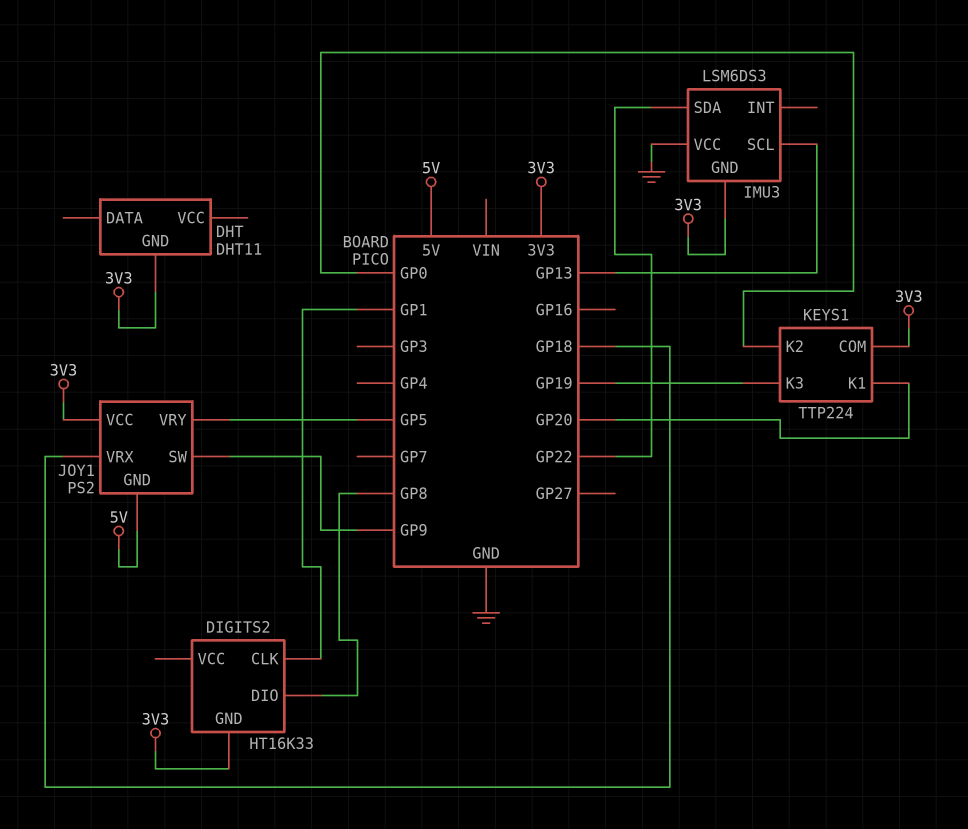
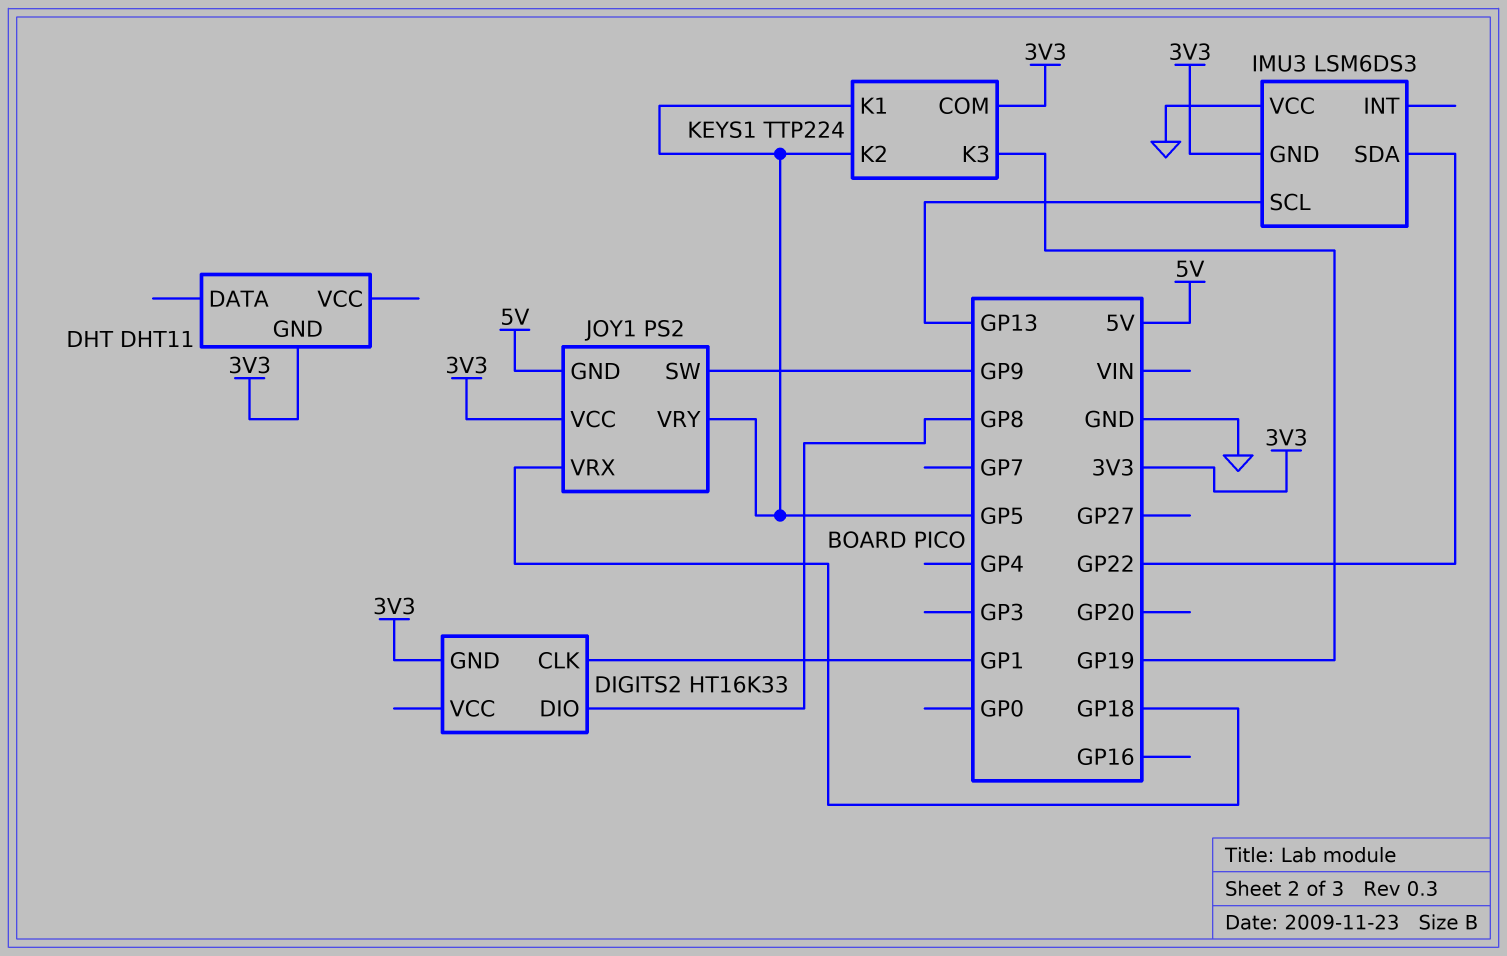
KEYS1 pin K1: GP20 -> GP5
KEYS1 pin K2: GP0 -> GP5

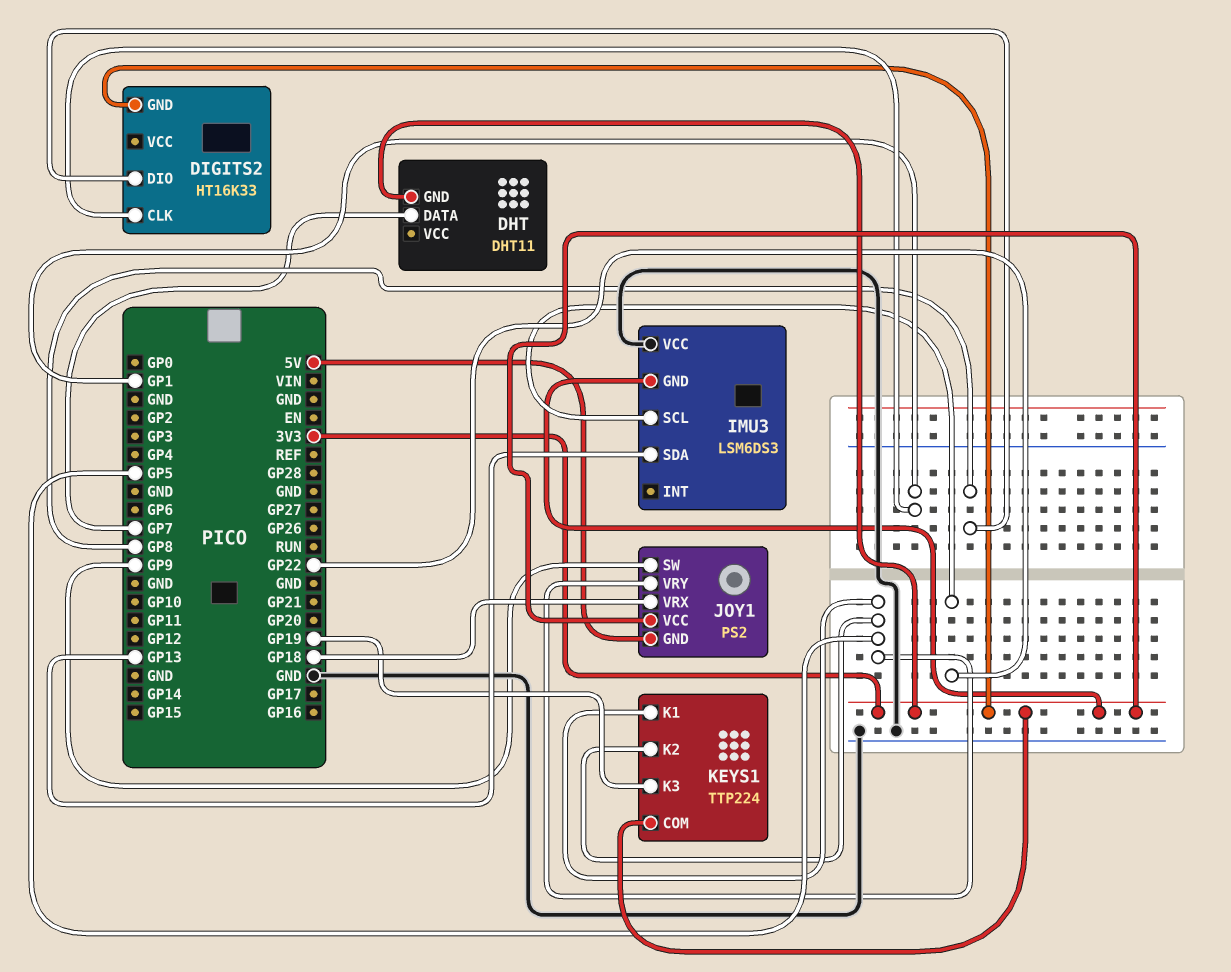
DHT pin DATA: none -> GP7
IMU3 pin SCL: GP13 -> GP22
IMU3 pin SDA: GP22 -> GP13

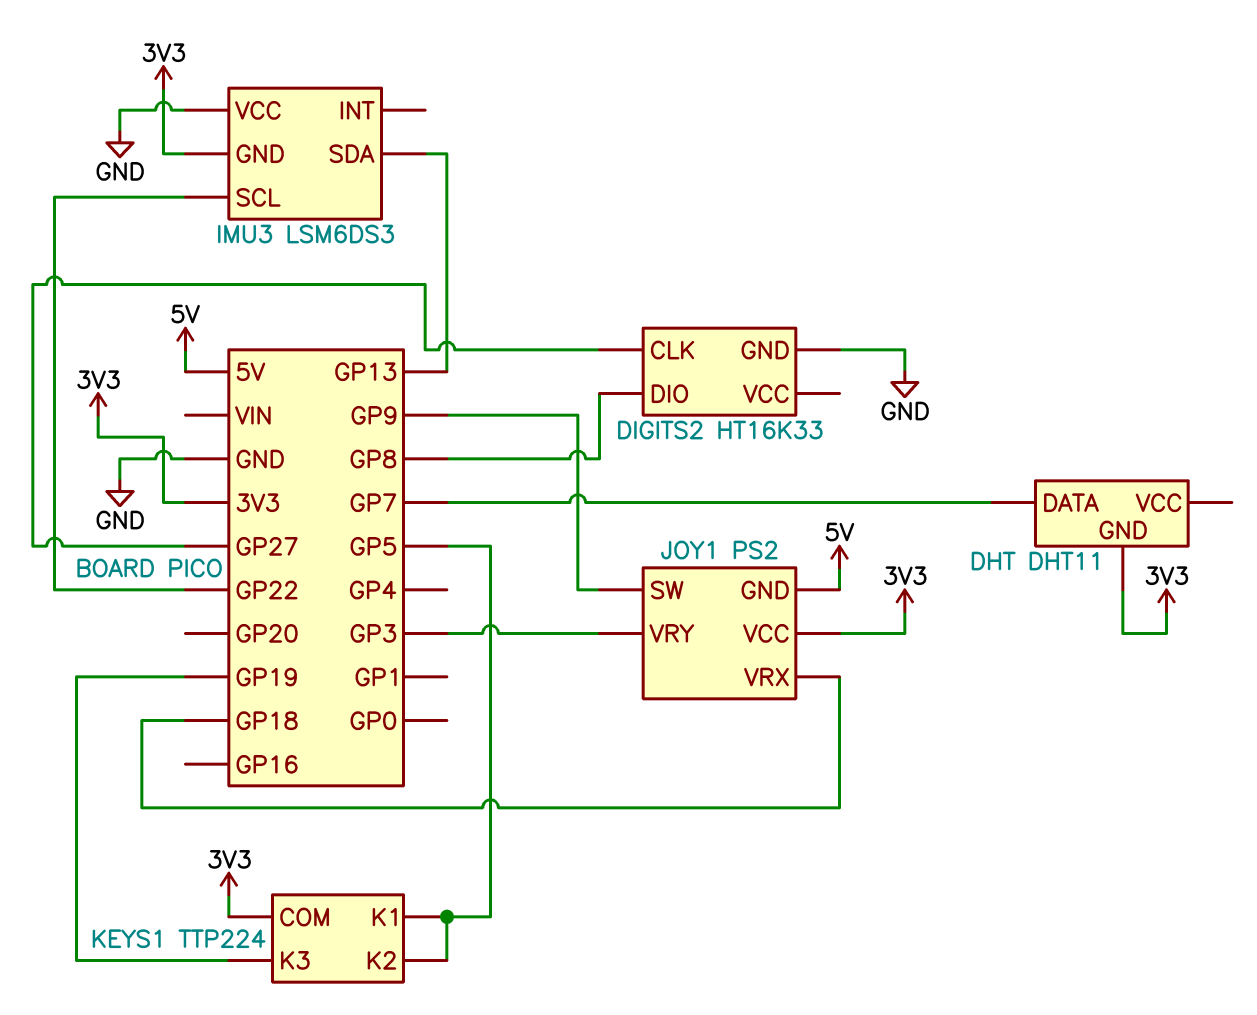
DIGITS2 pin CLK: GP1 -> GP27
DIGITS2 pin GND: 3V3 -> GND
JOY1 pin VRY: GP5 -> GP3

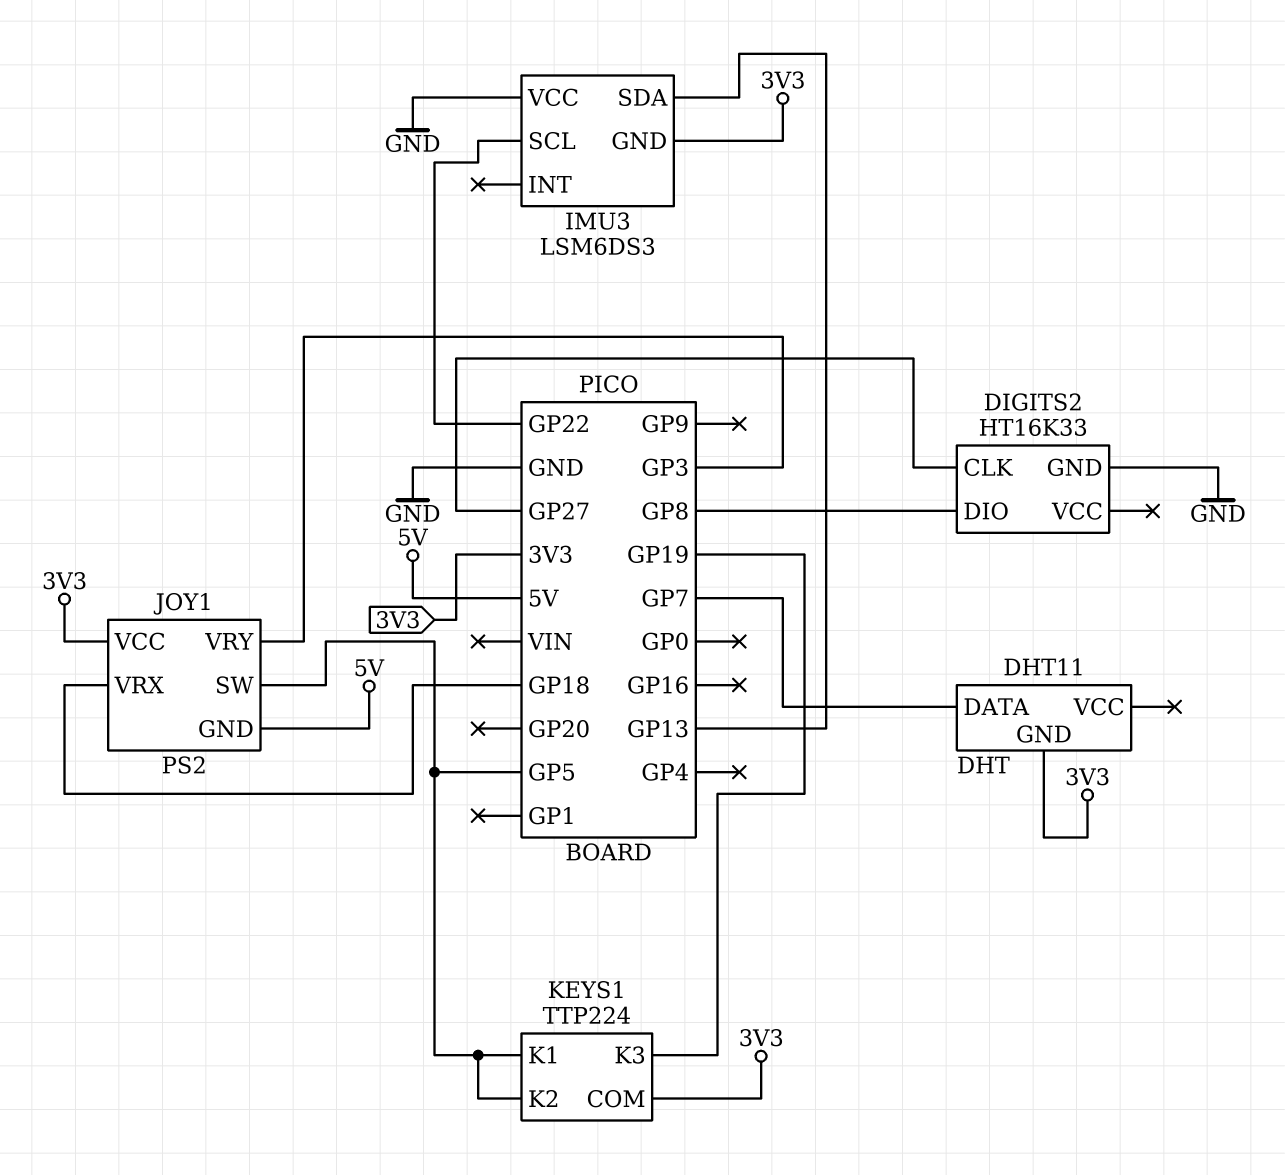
JOY1 pin SW: GP9 -> GP5

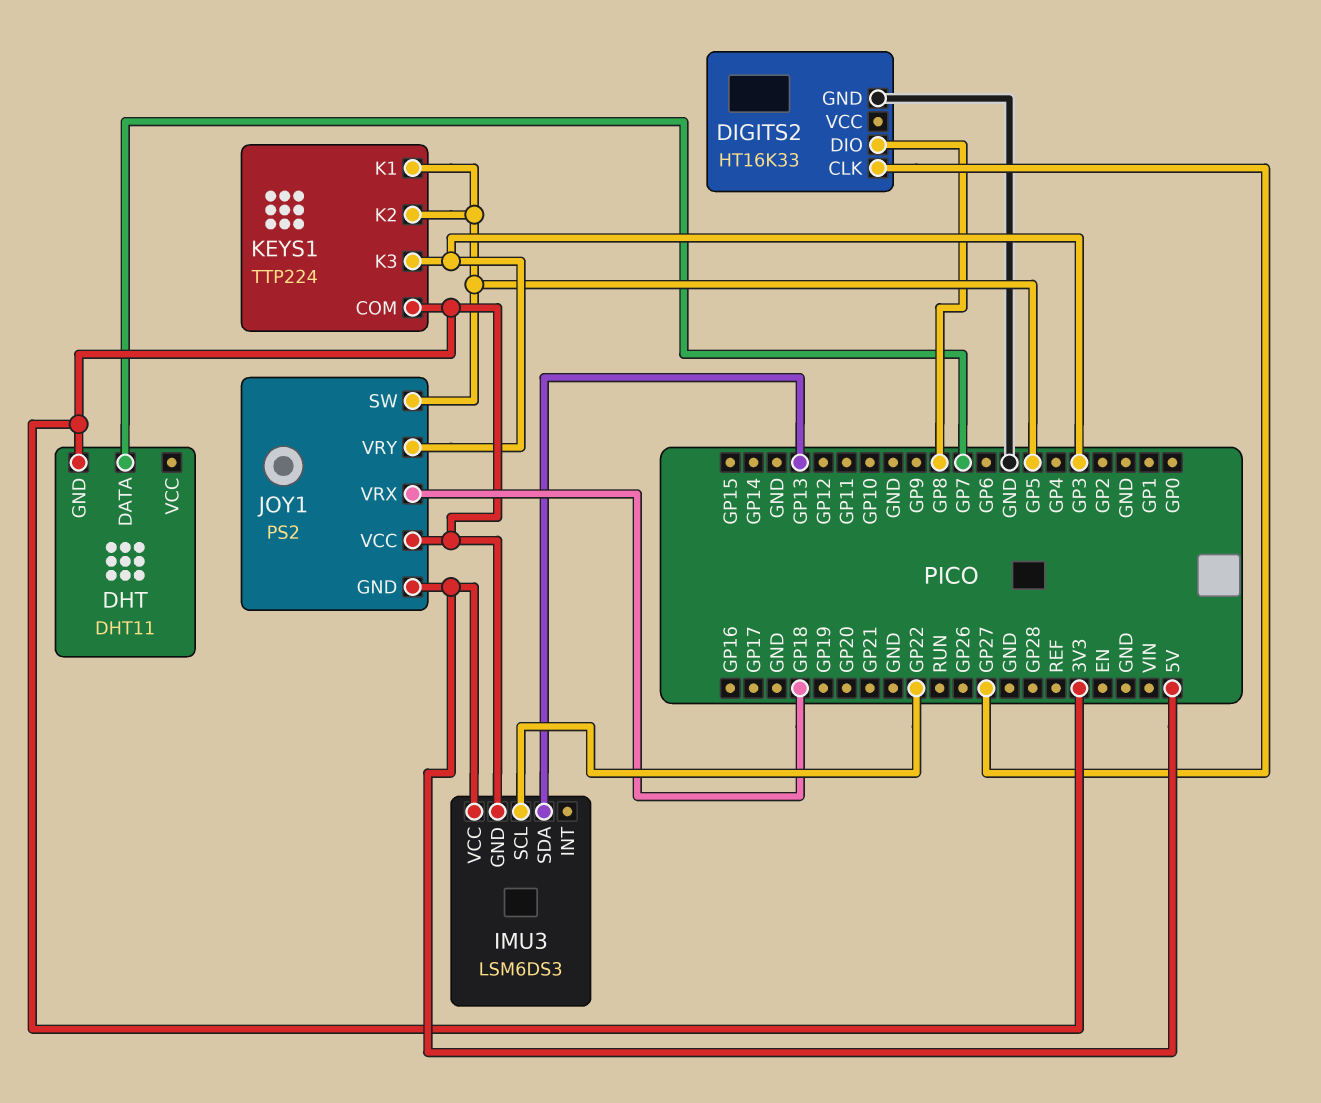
IMU3 pin VCC: GND -> 5V
KEYS1 pin K3: GP19 -> GP3

